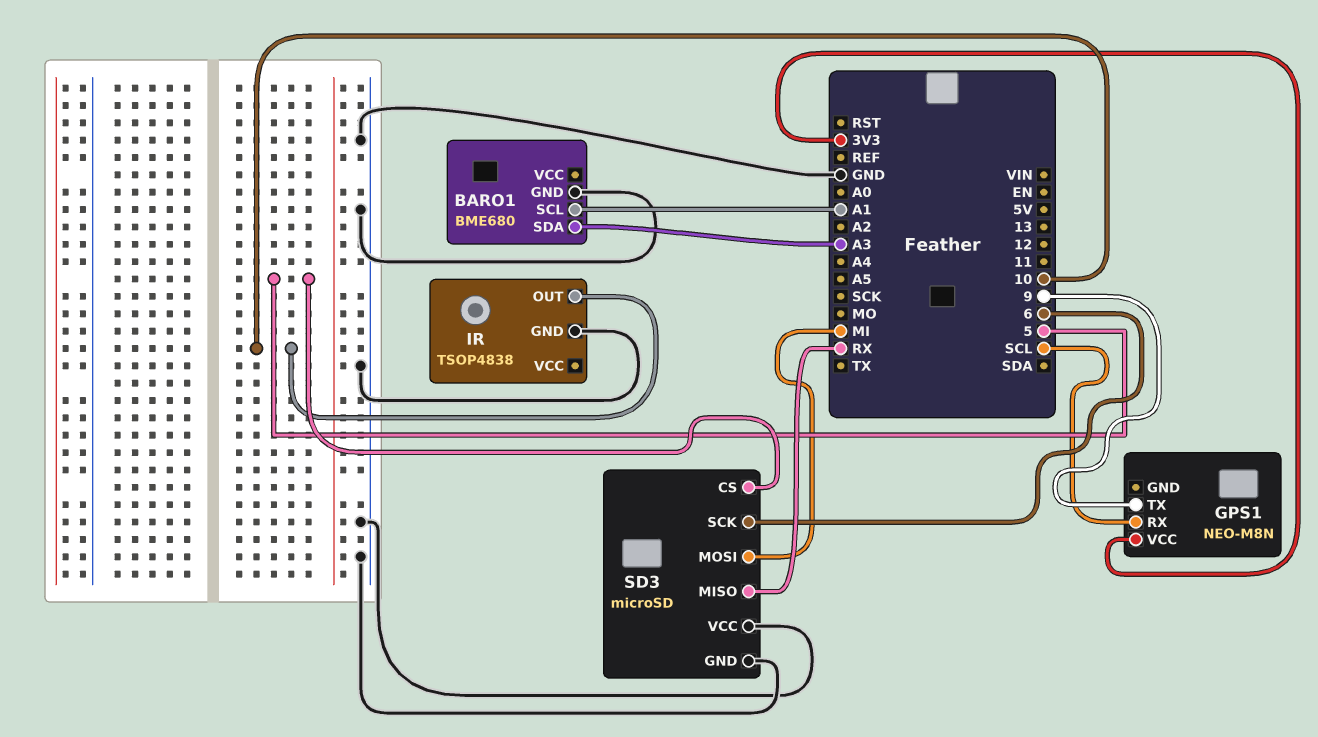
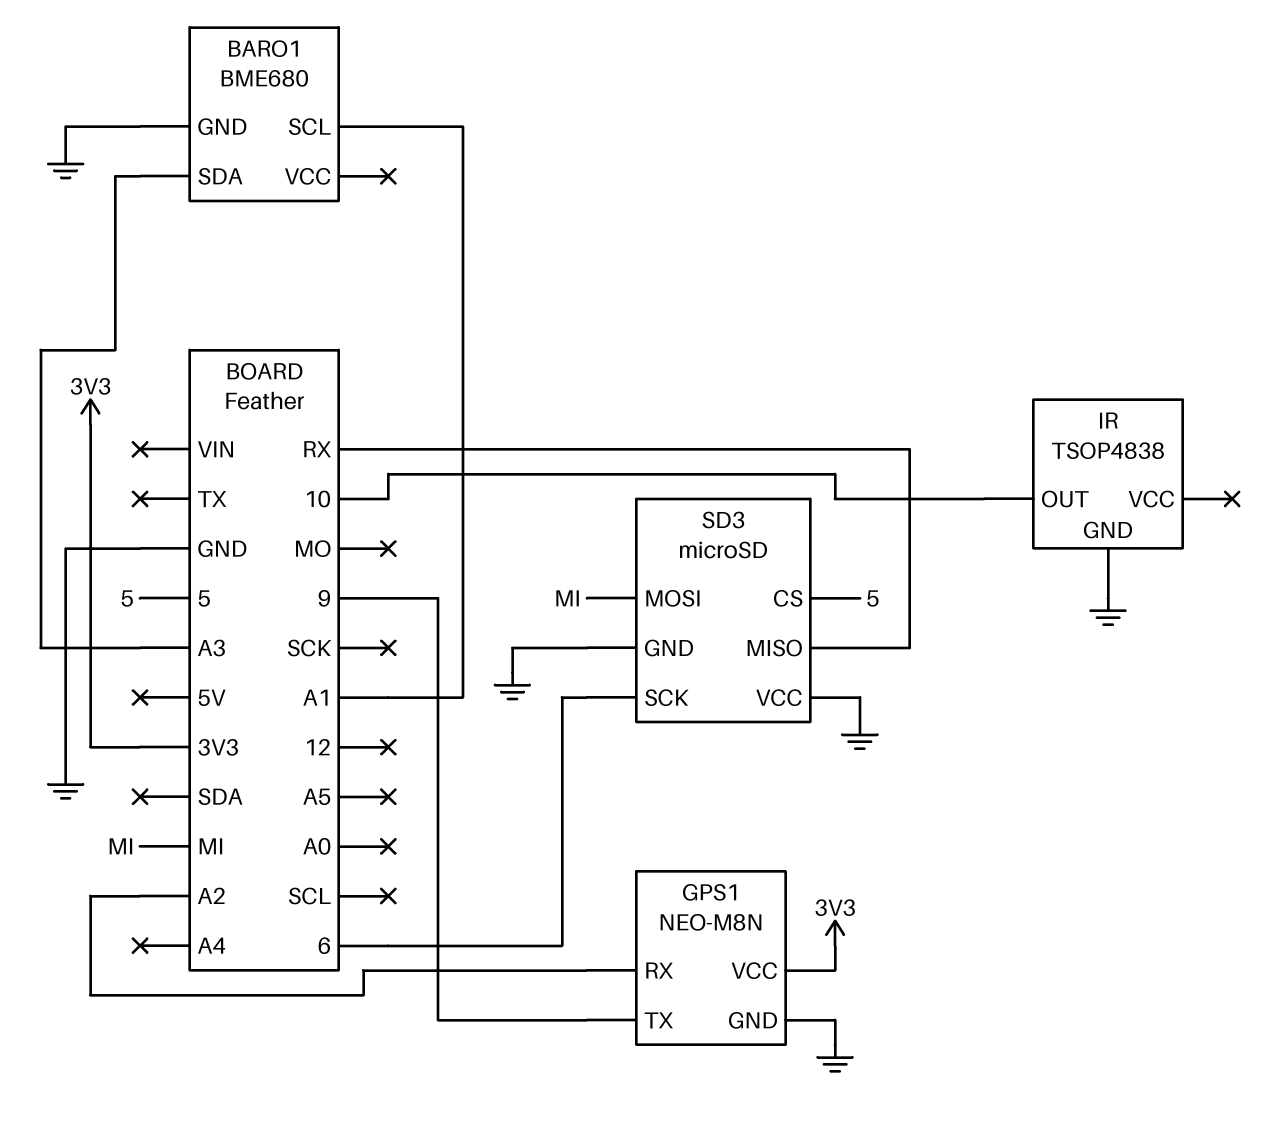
GPS1 pin GND: none -> GND
GPS1 pin RX: SCL -> A2

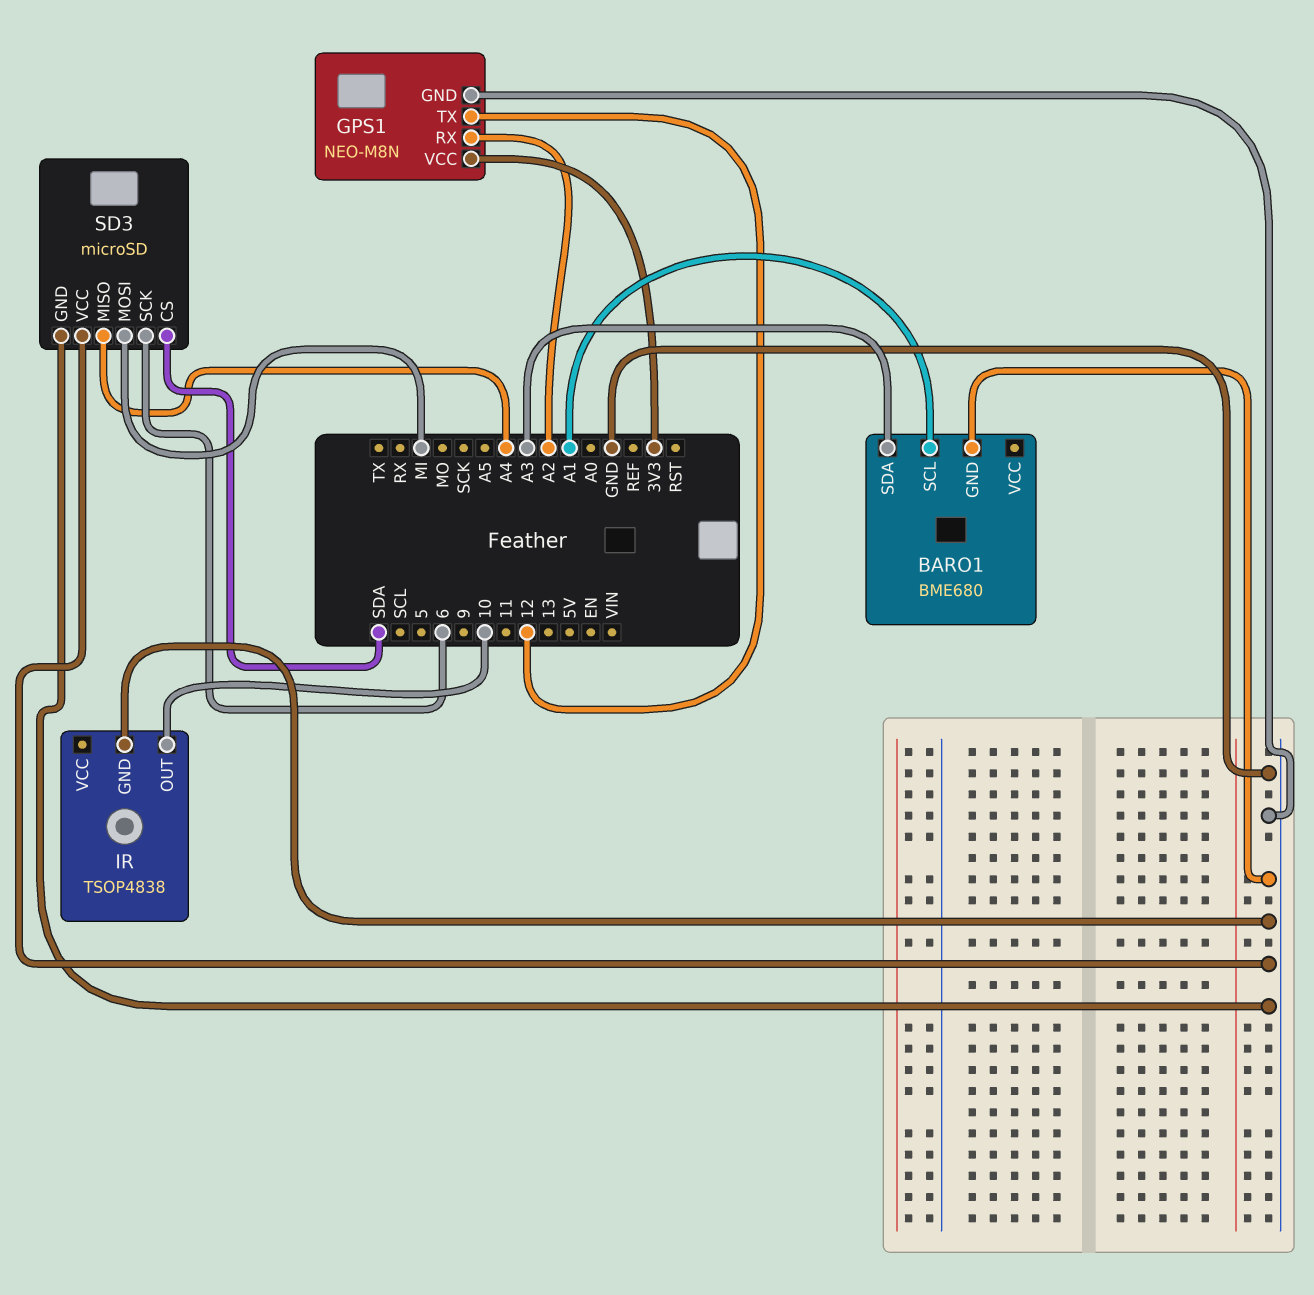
GPS1 pin TX: 9 -> 12
SD3 pin CS: 5 -> SDA
SD3 pin MISO: RX -> A4

